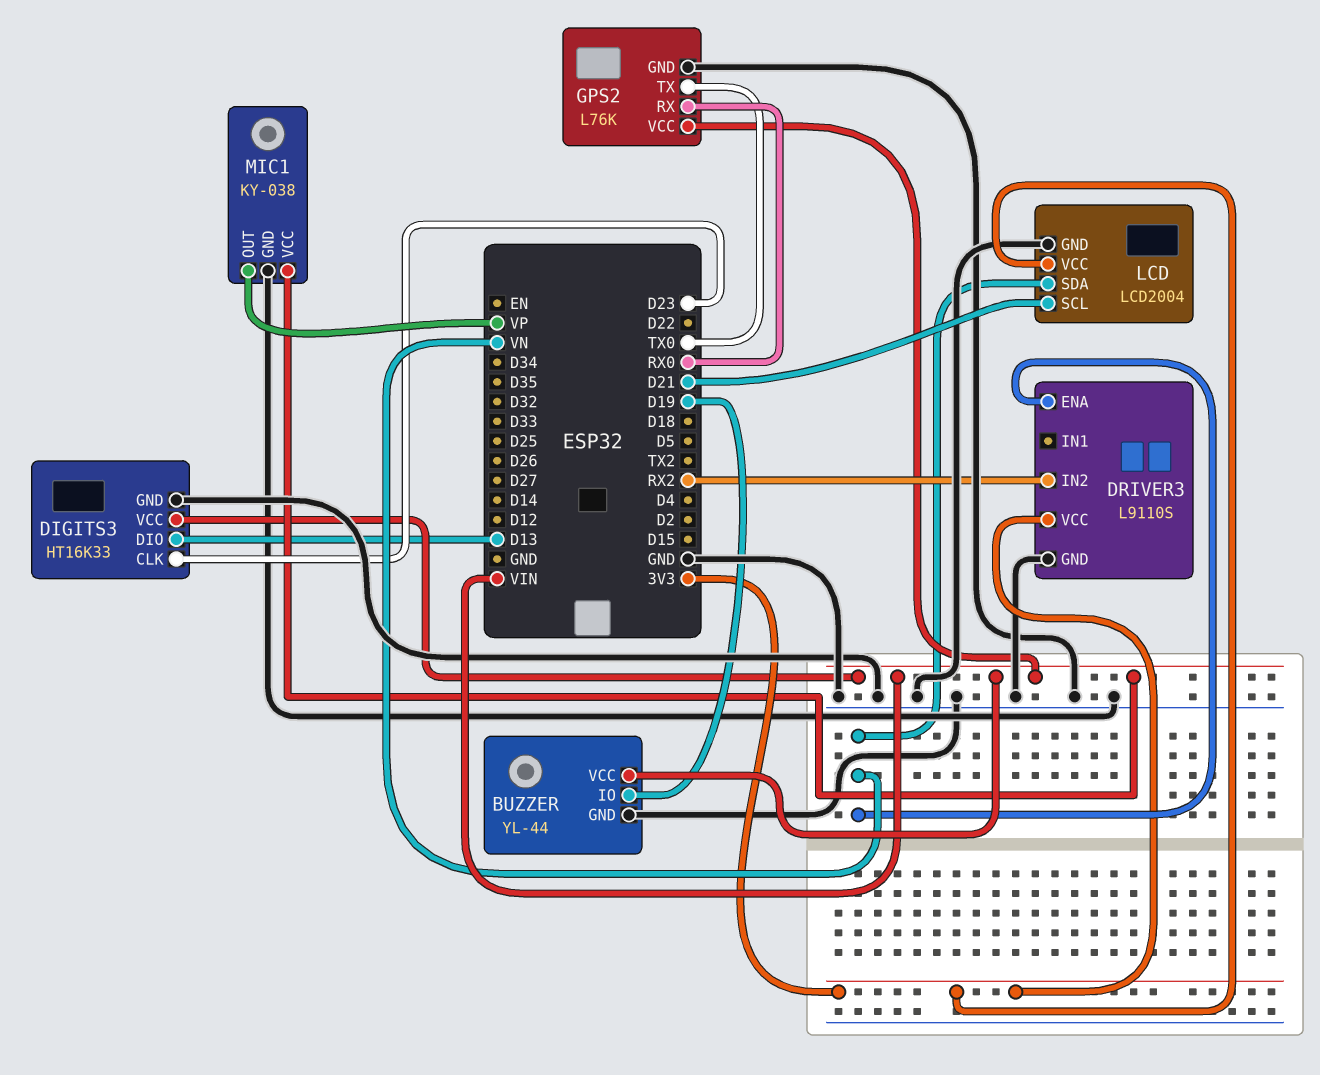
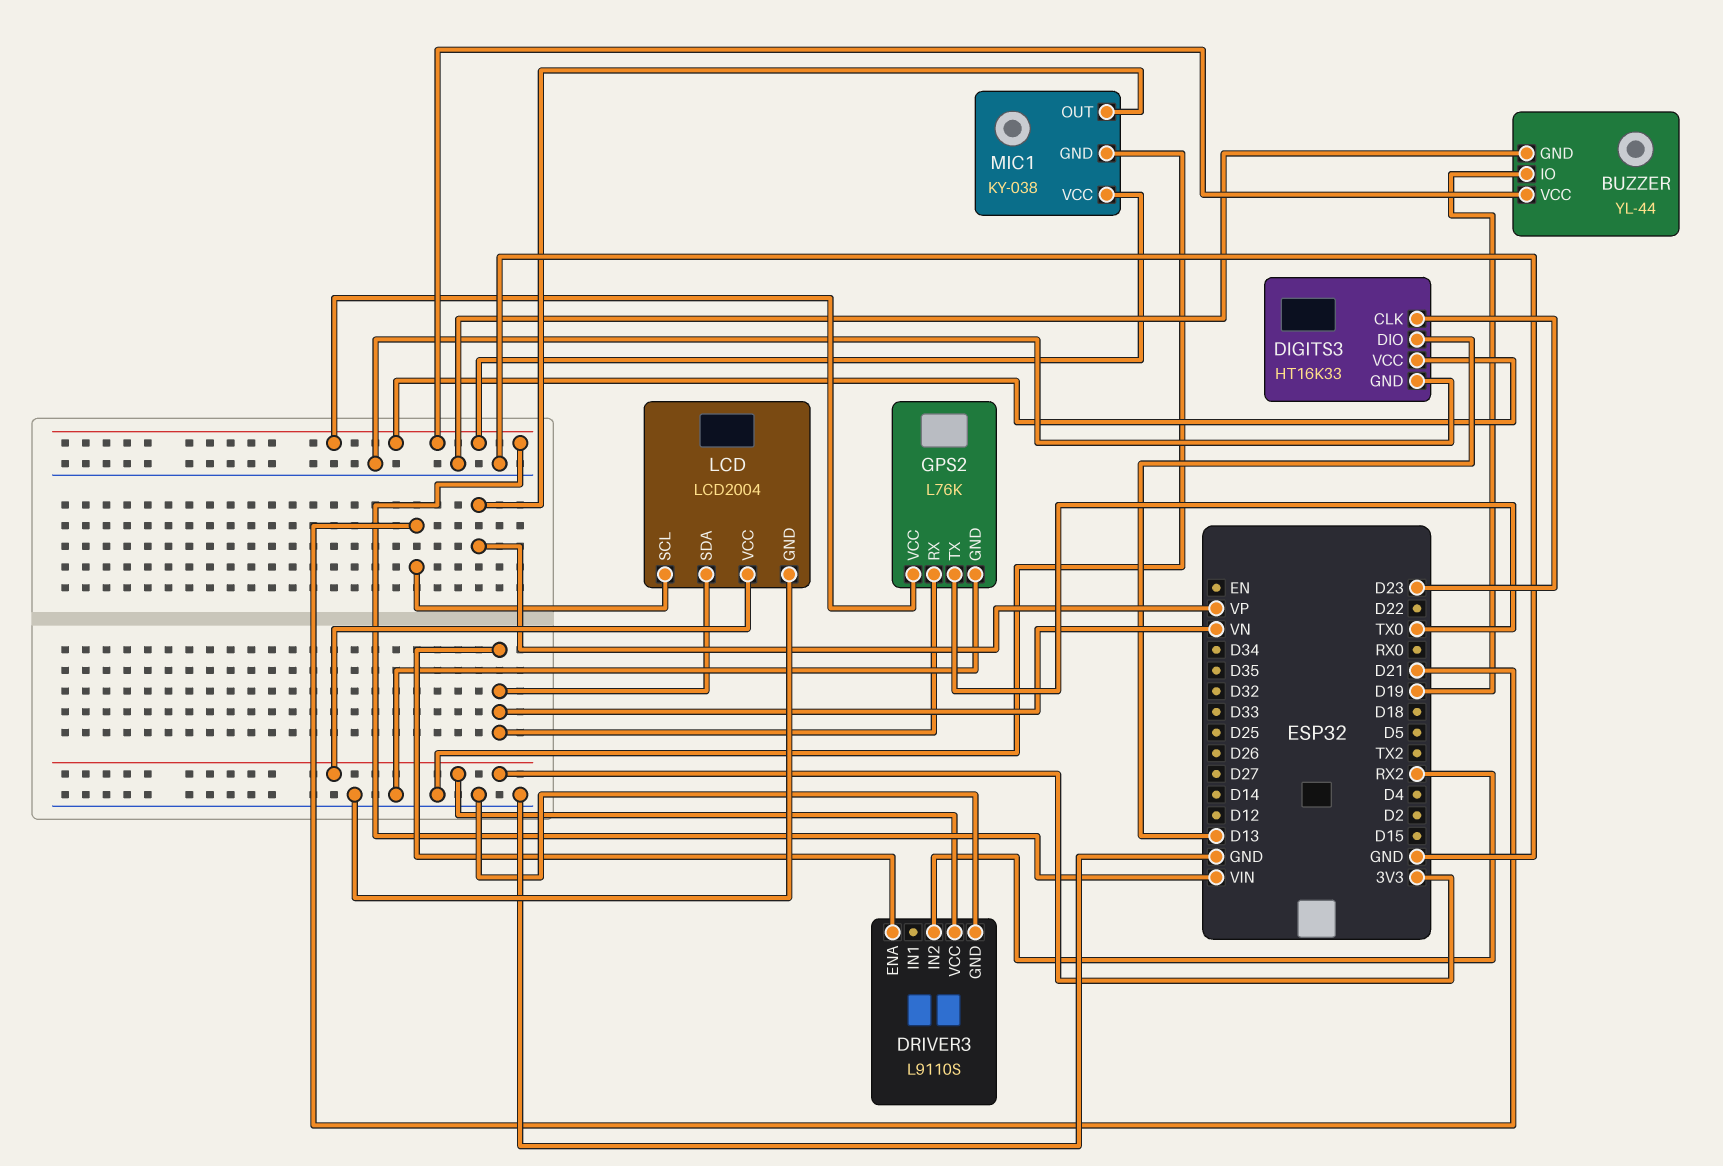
GPS2 pin RX: RX0 -> VN

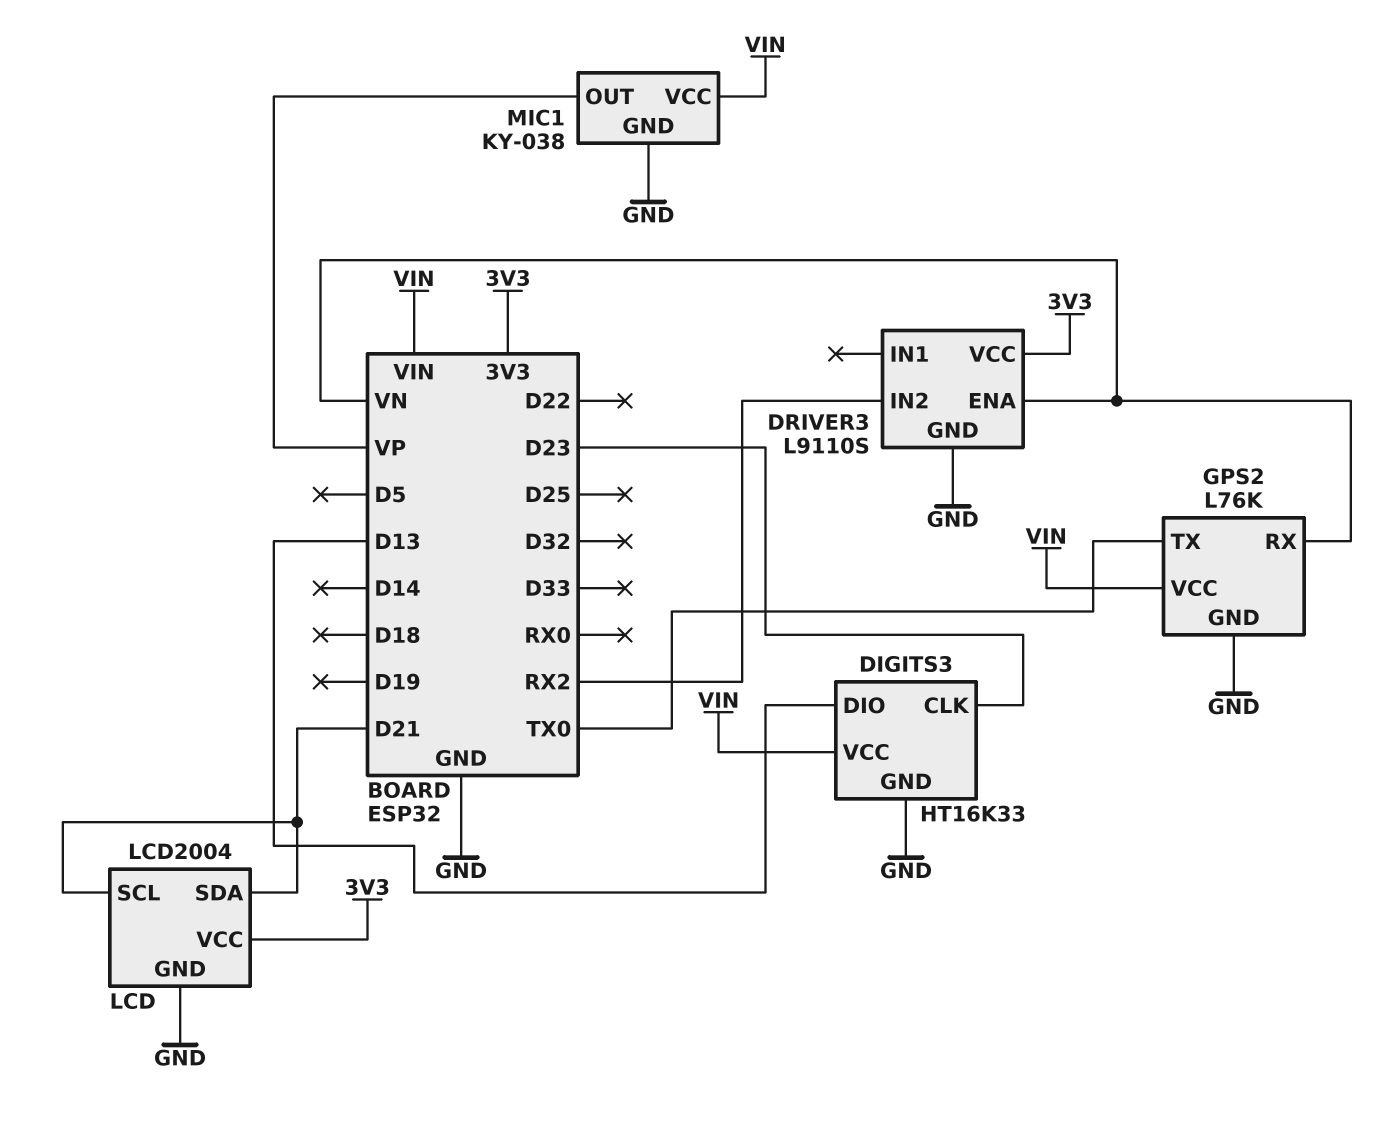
BUZZER: YL-44 -> none
BUZZER pin GND: GND -> none
BUZZER pin IO: D19 -> none
BUZZER pin VCC: VIN -> none
LCD pin SDA: VN -> D21

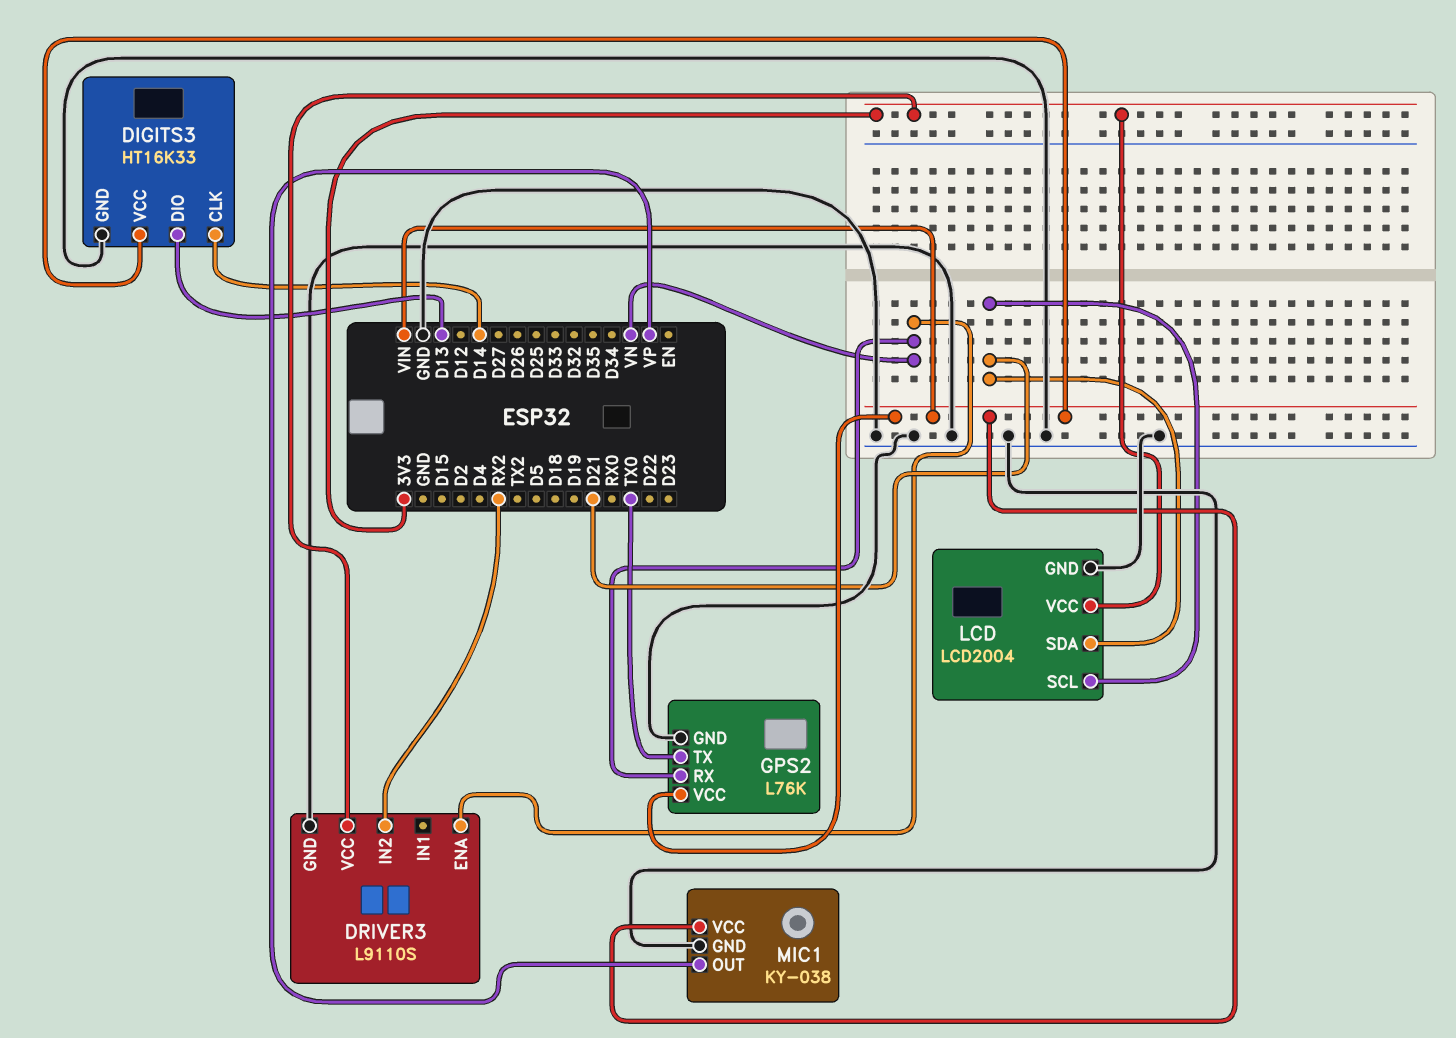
DIGITS3 pin CLK: D23 -> D14

